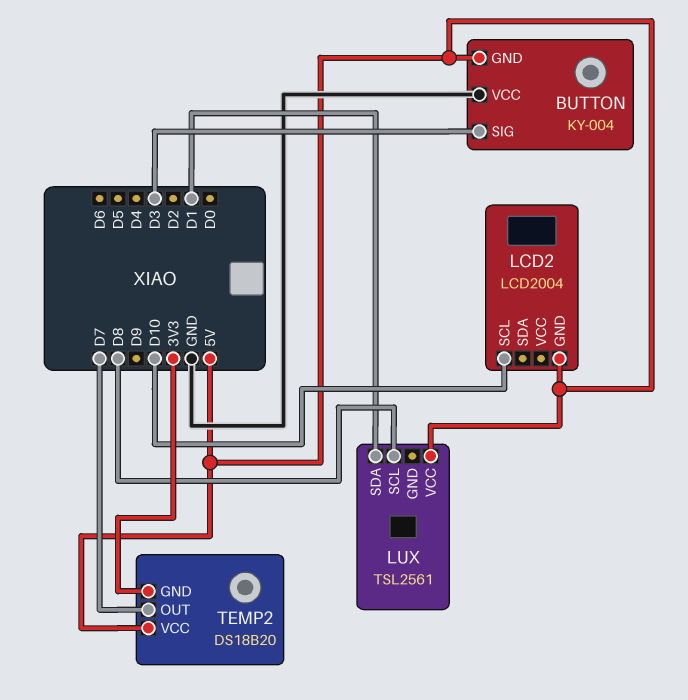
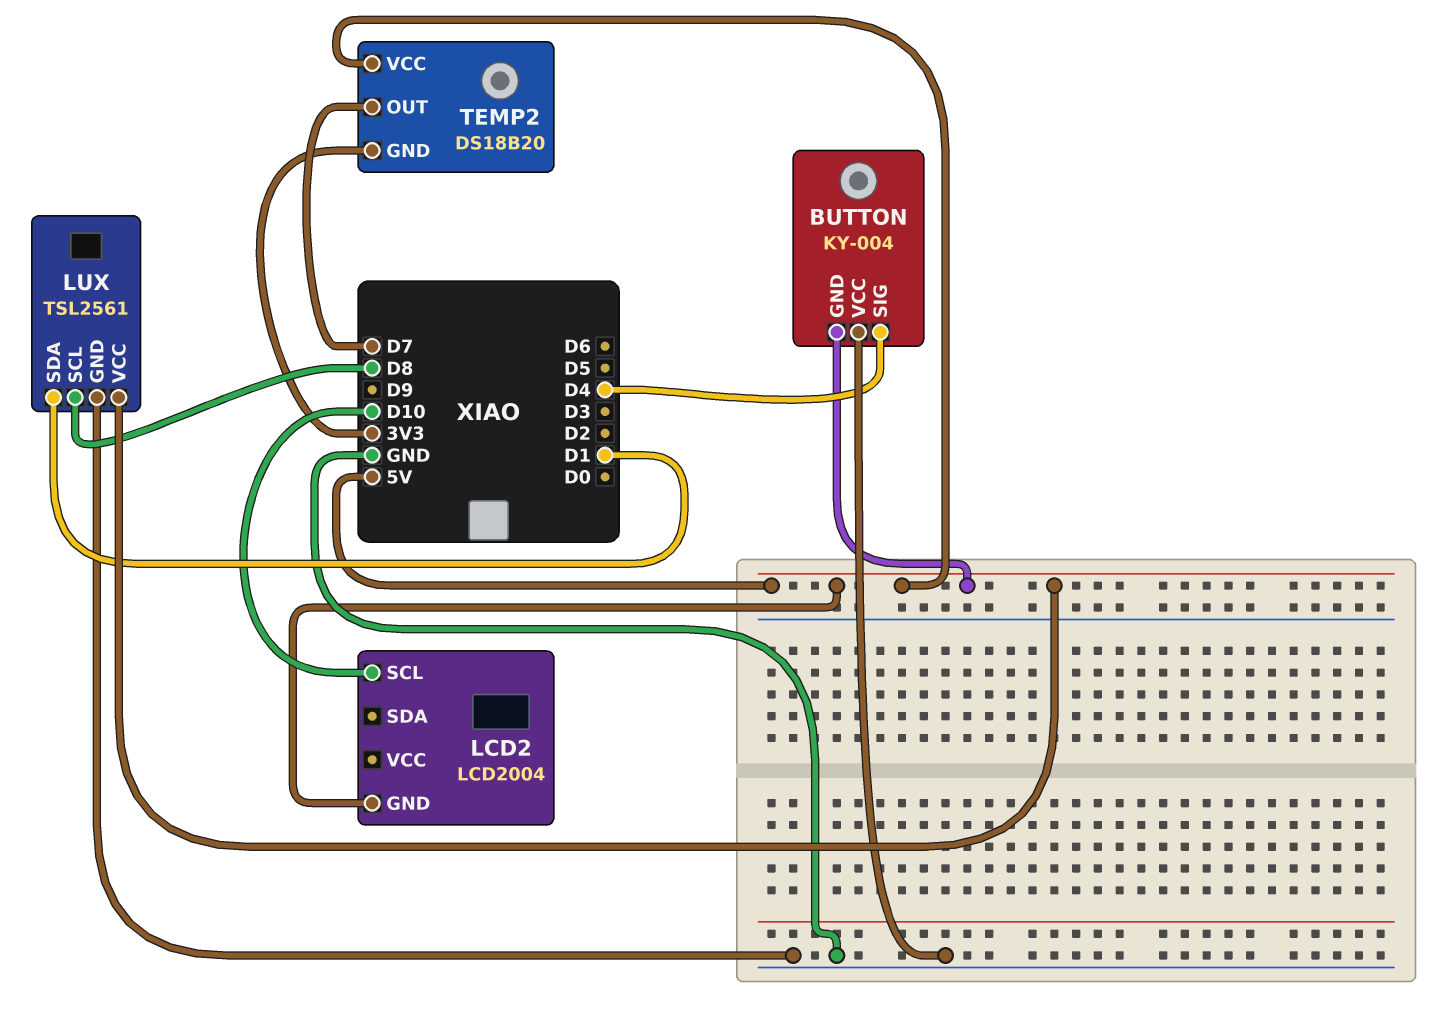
BUTTON pin SIG: D3 -> D4
LUX pin GND: none -> GND

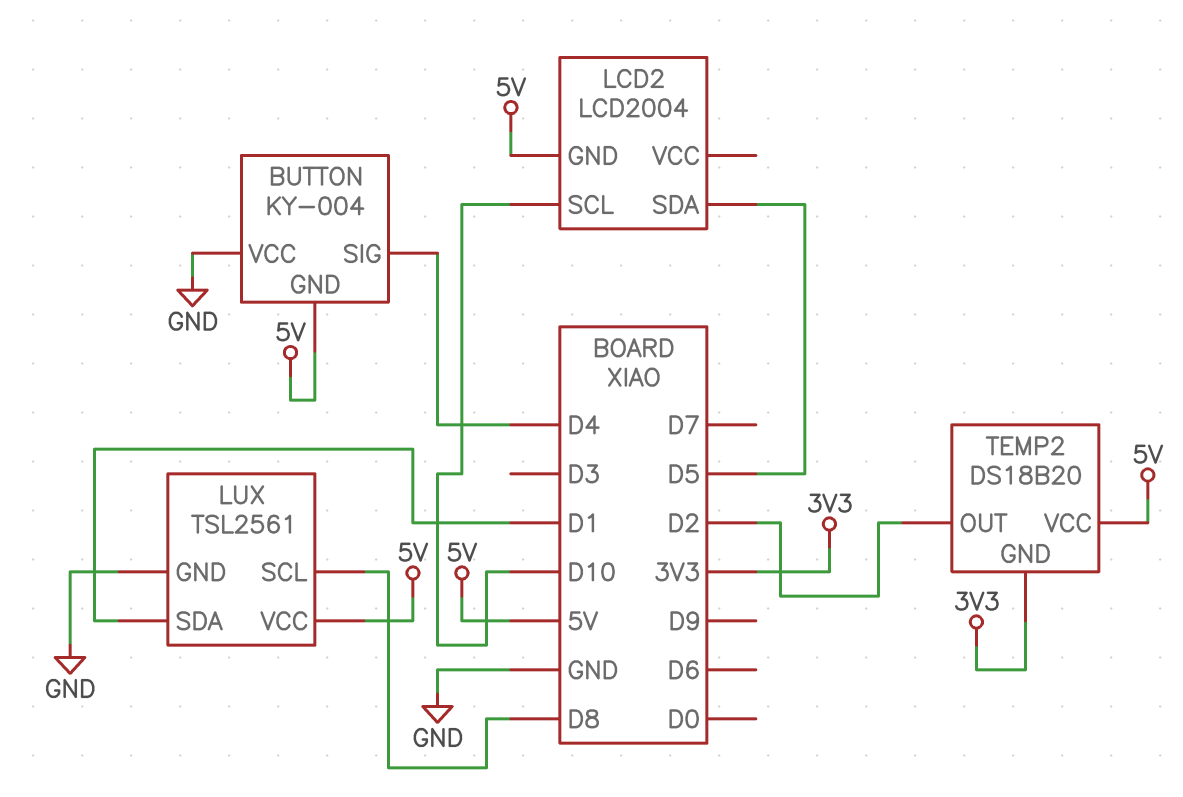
LCD2 pin SDA: none -> D5
TEMP2 pin OUT: D7 -> D2

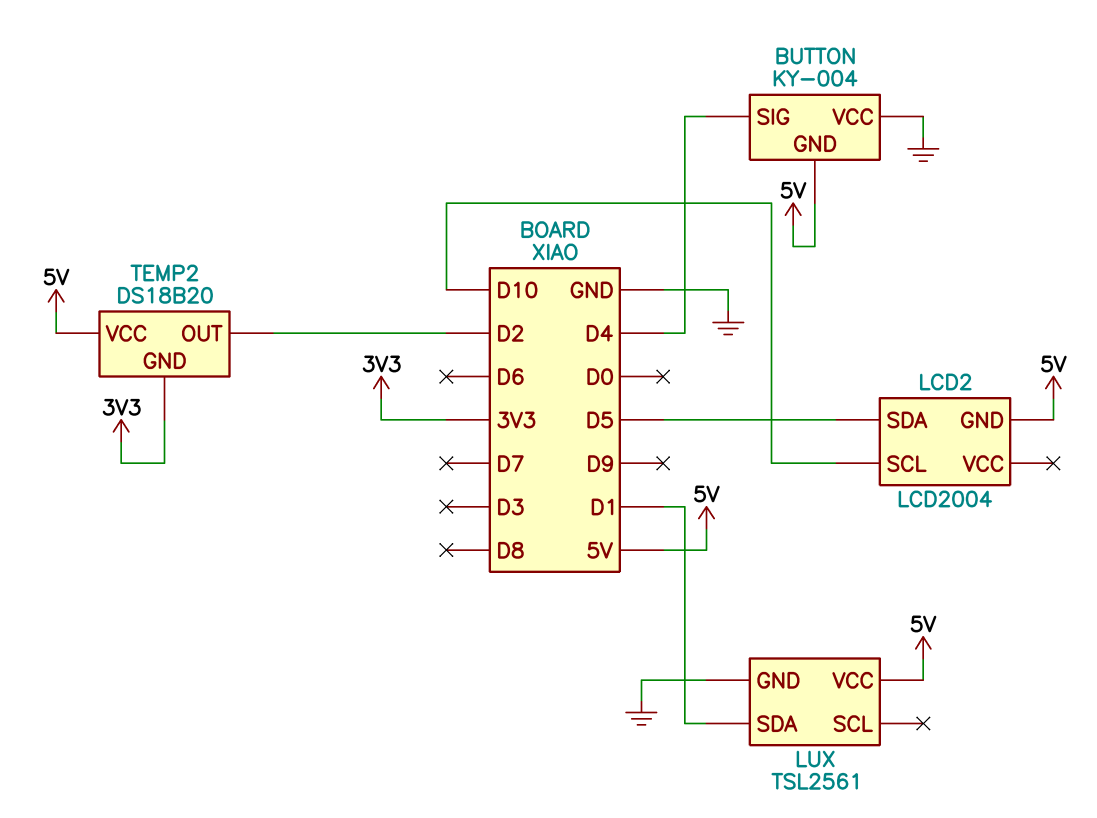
LUX pin SCL: D8 -> none

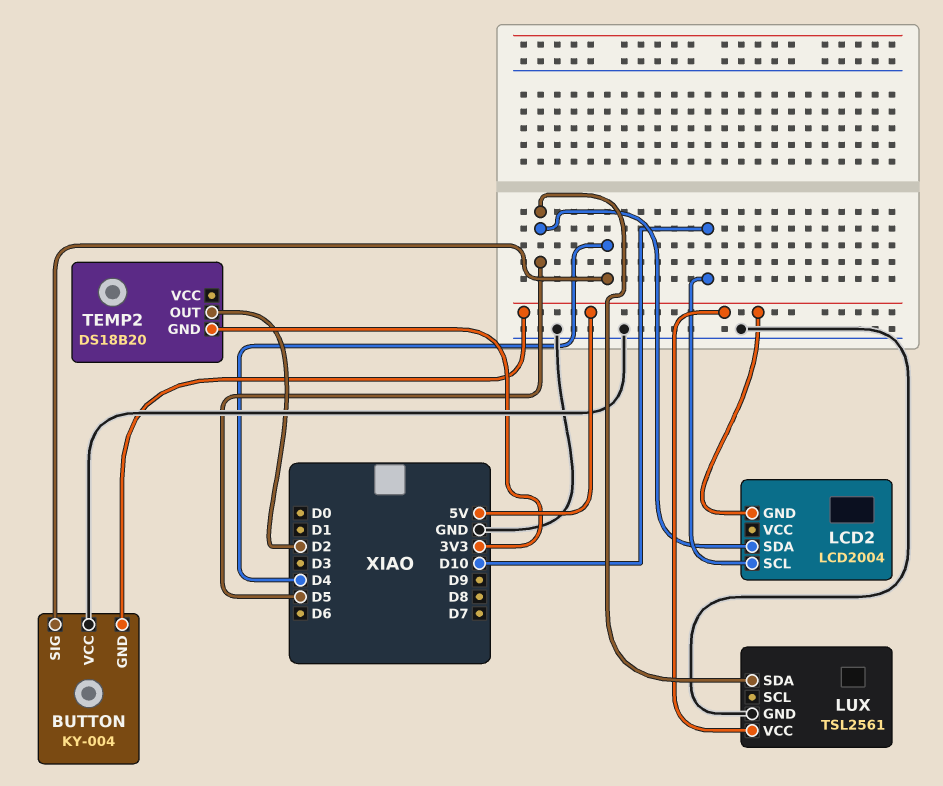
LUX pin SDA: D1 -> D5
TEMP2 pin VCC: 5V -> none

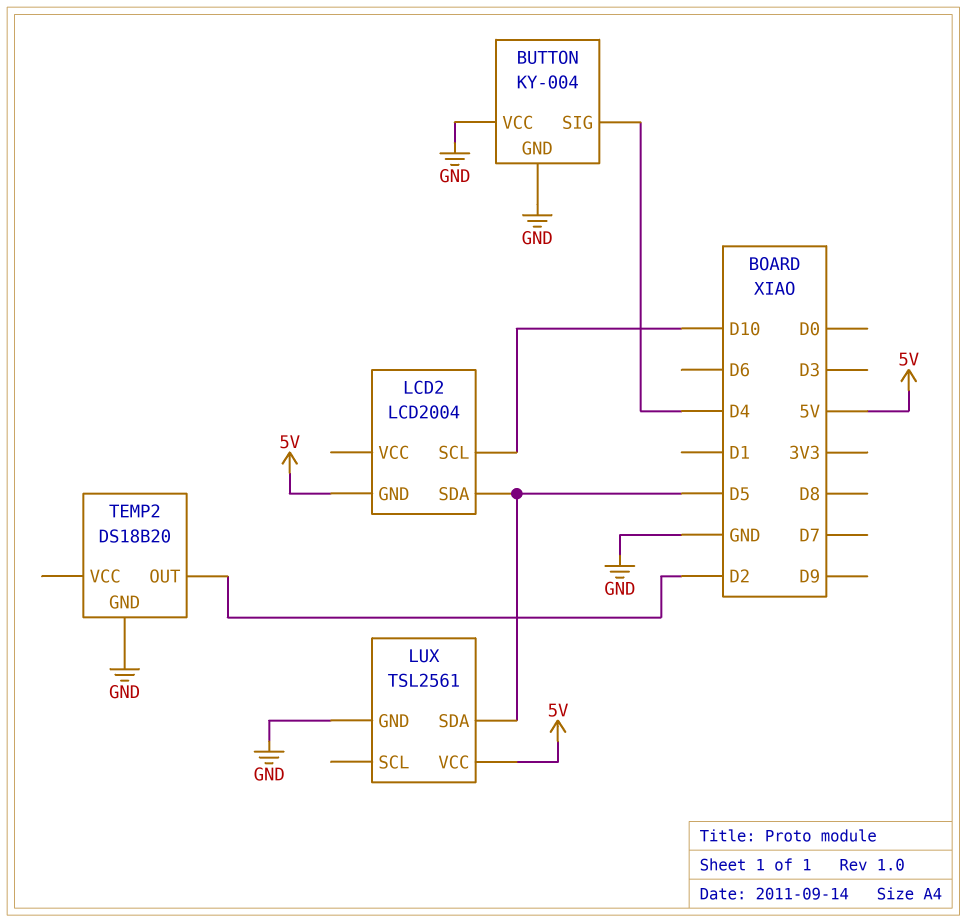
BUTTON pin GND: 5V -> GND
TEMP2 pin GND: 3V3 -> GND

